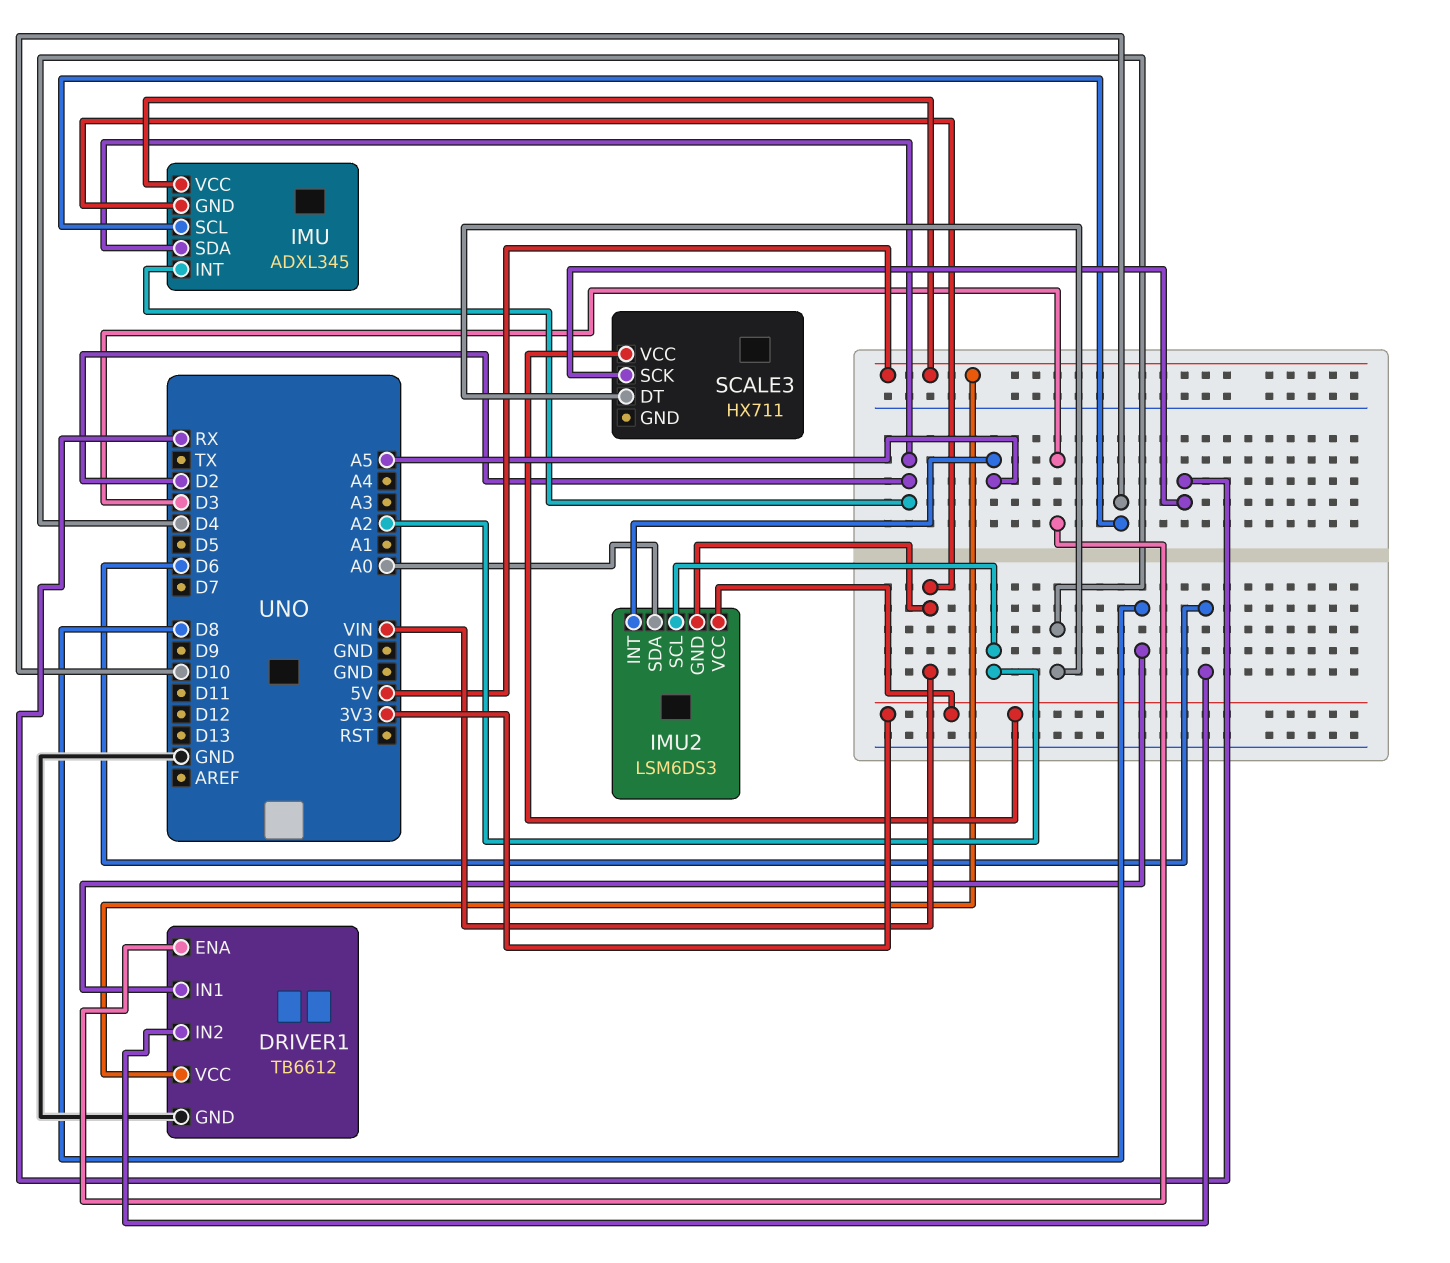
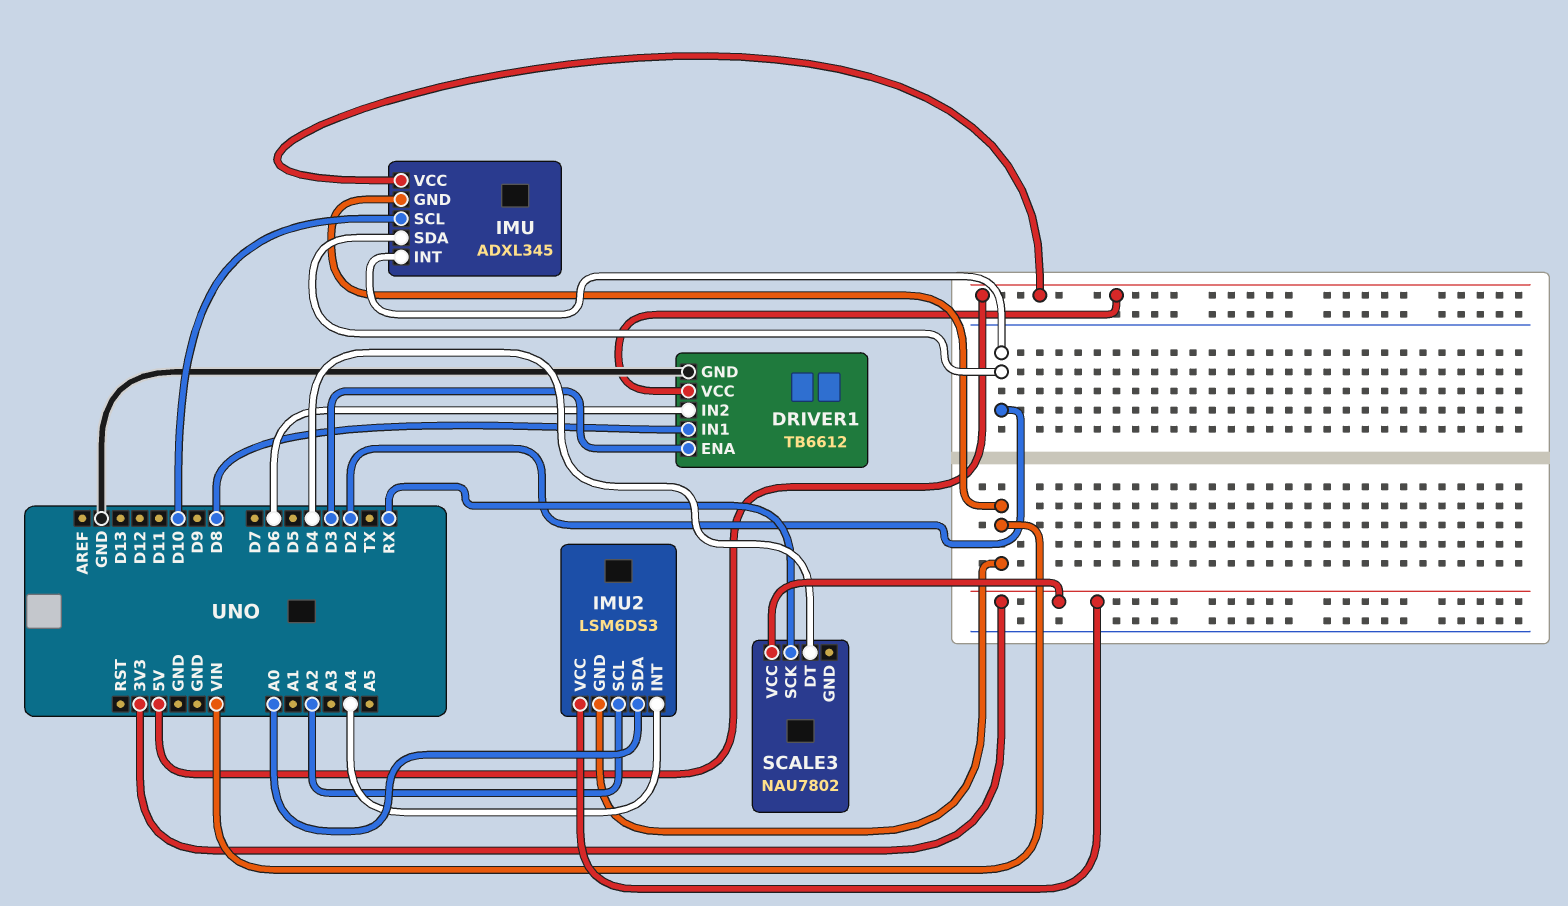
IMU2 pin INT: A5 -> A4
SCALE3: HX711 -> NAU7802

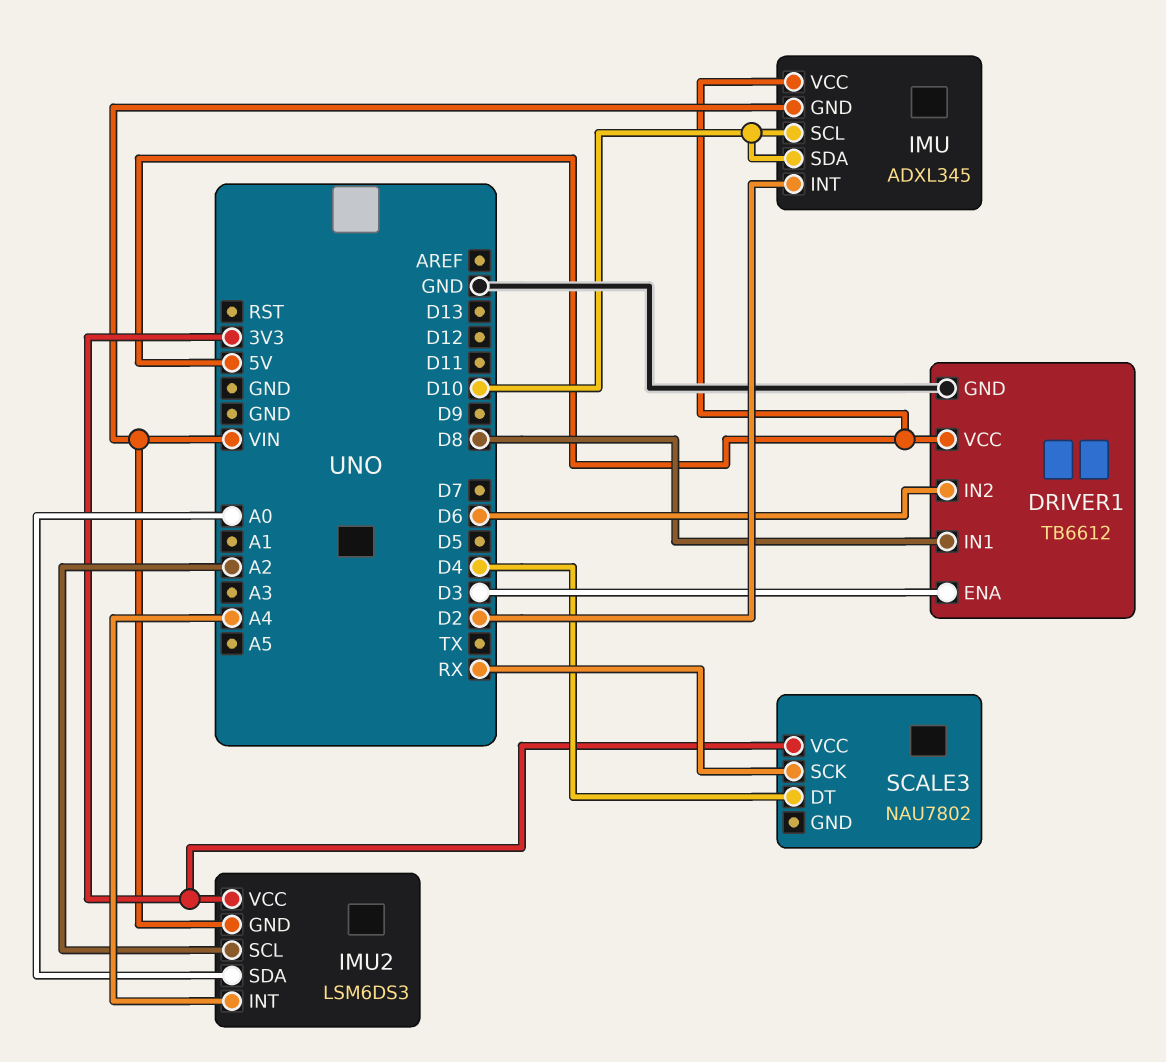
IMU pin SDA: D2 -> D10

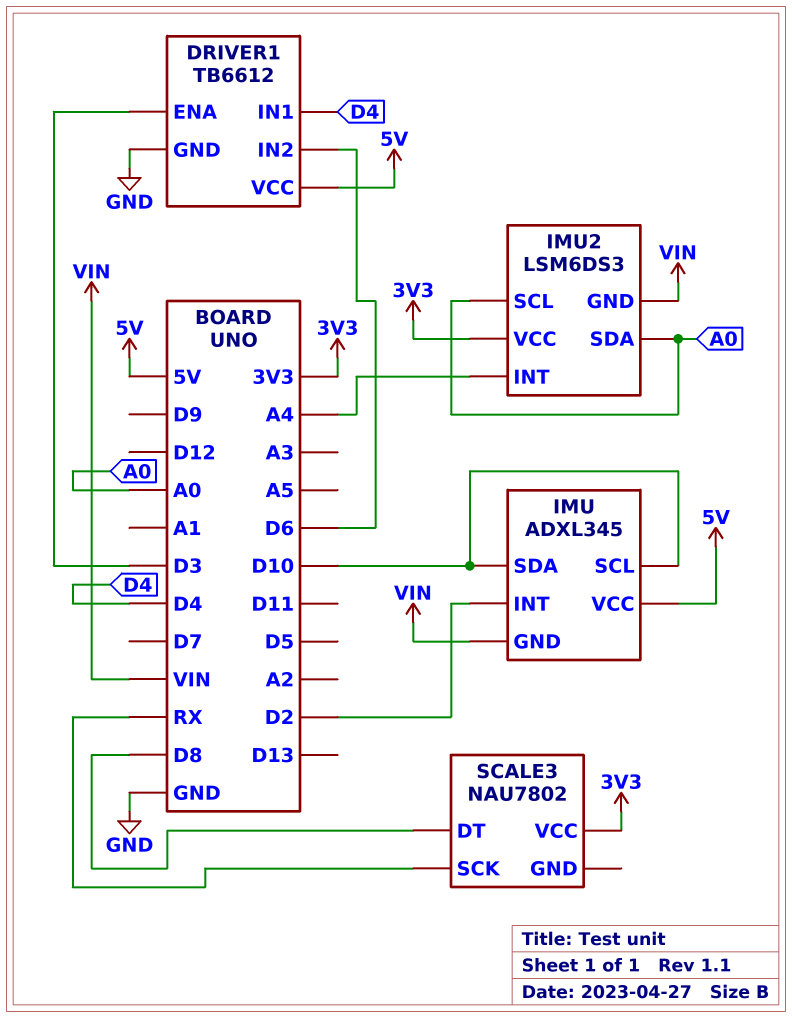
DRIVER1 pin IN1: D8 -> D4
IMU2 pin SCL: A2 -> A0
SCALE3 pin DT: D4 -> D8

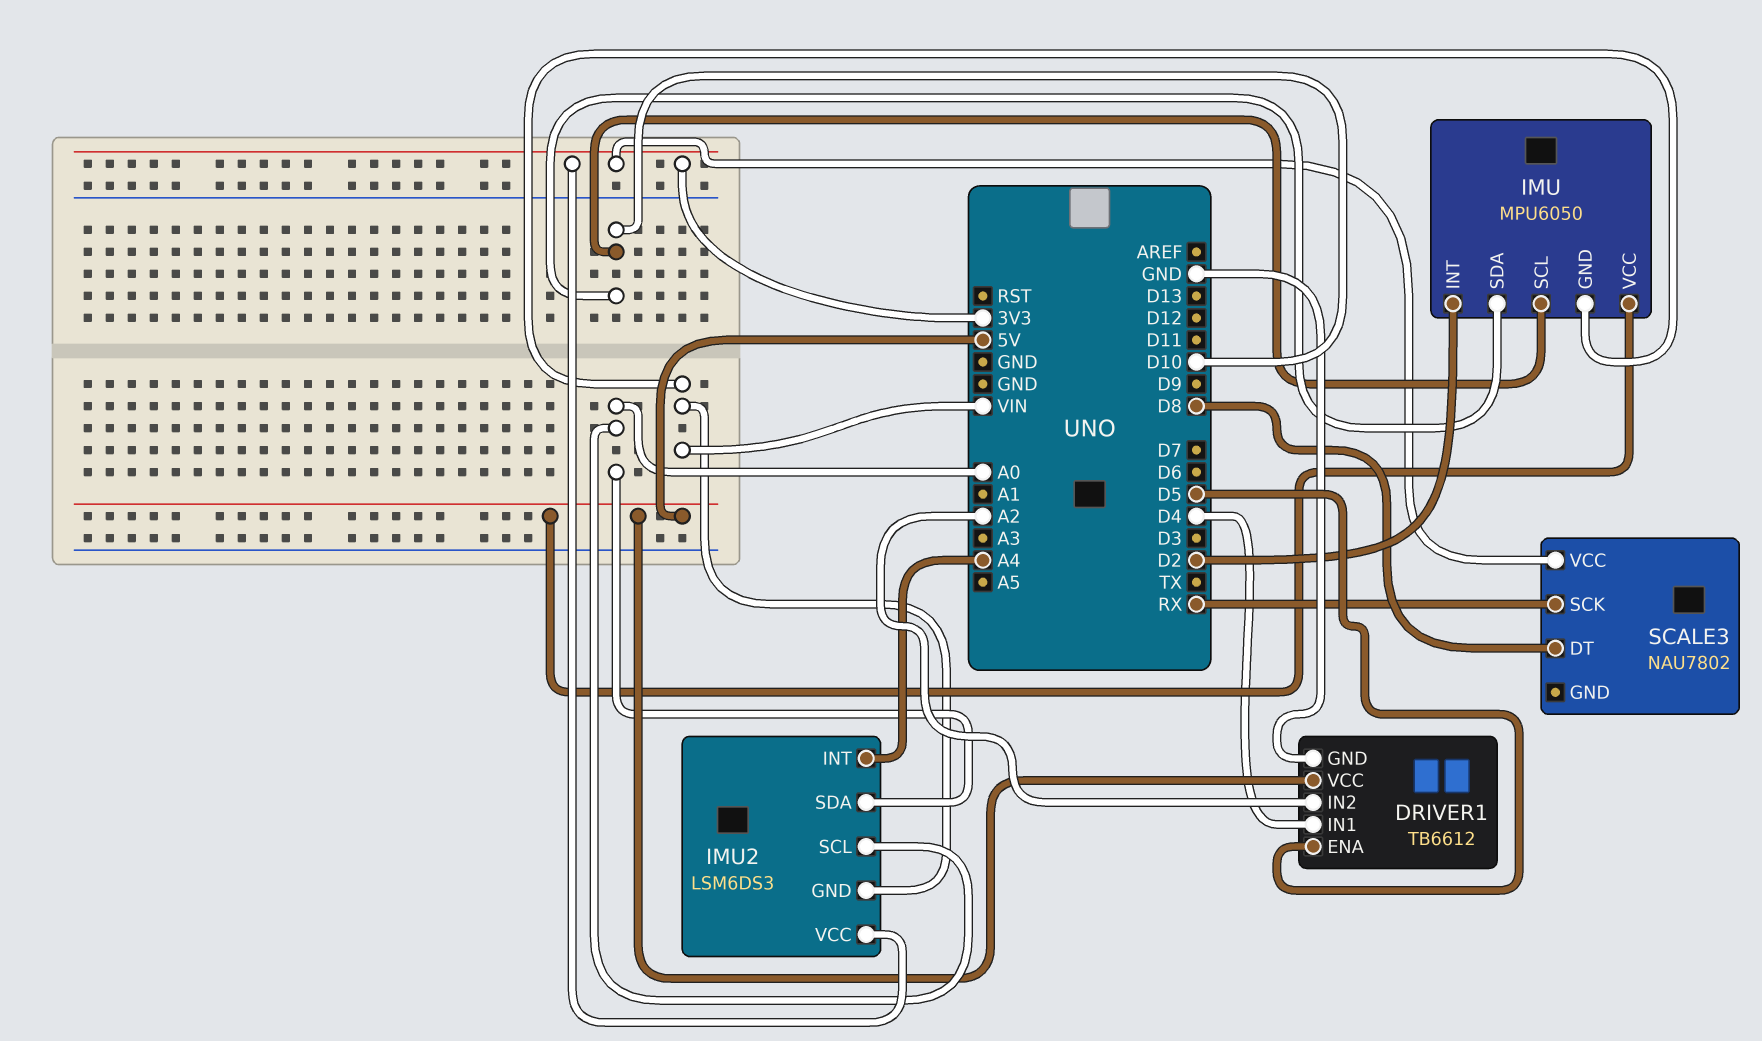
DRIVER1 pin ENA: D3 -> D5
DRIVER1 pin IN2: D6 -> A2
IMU: ADXL345 -> MPU6050

